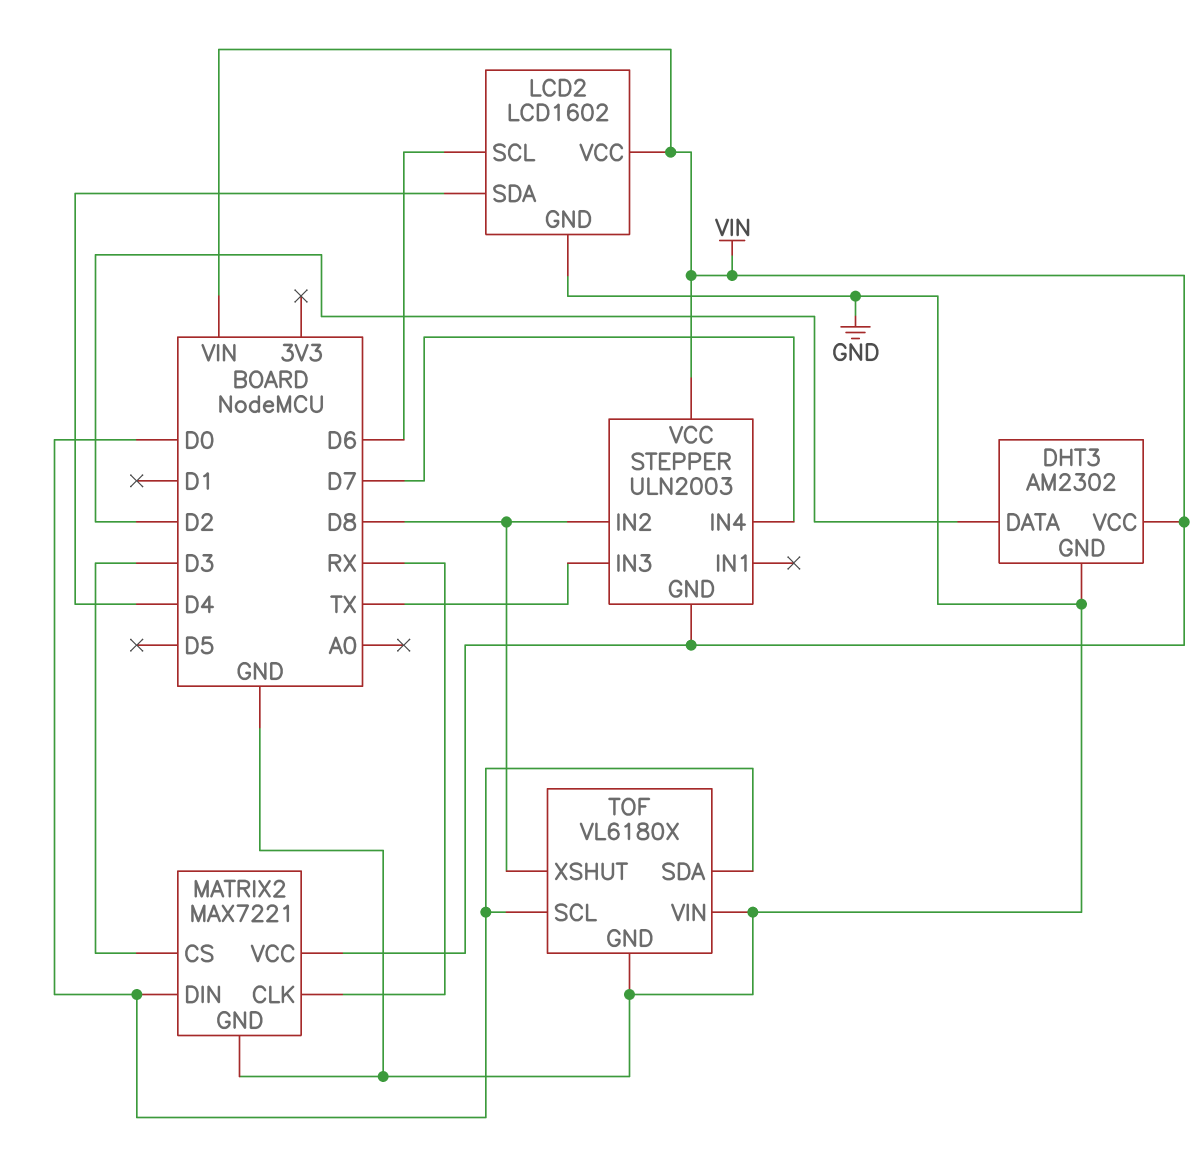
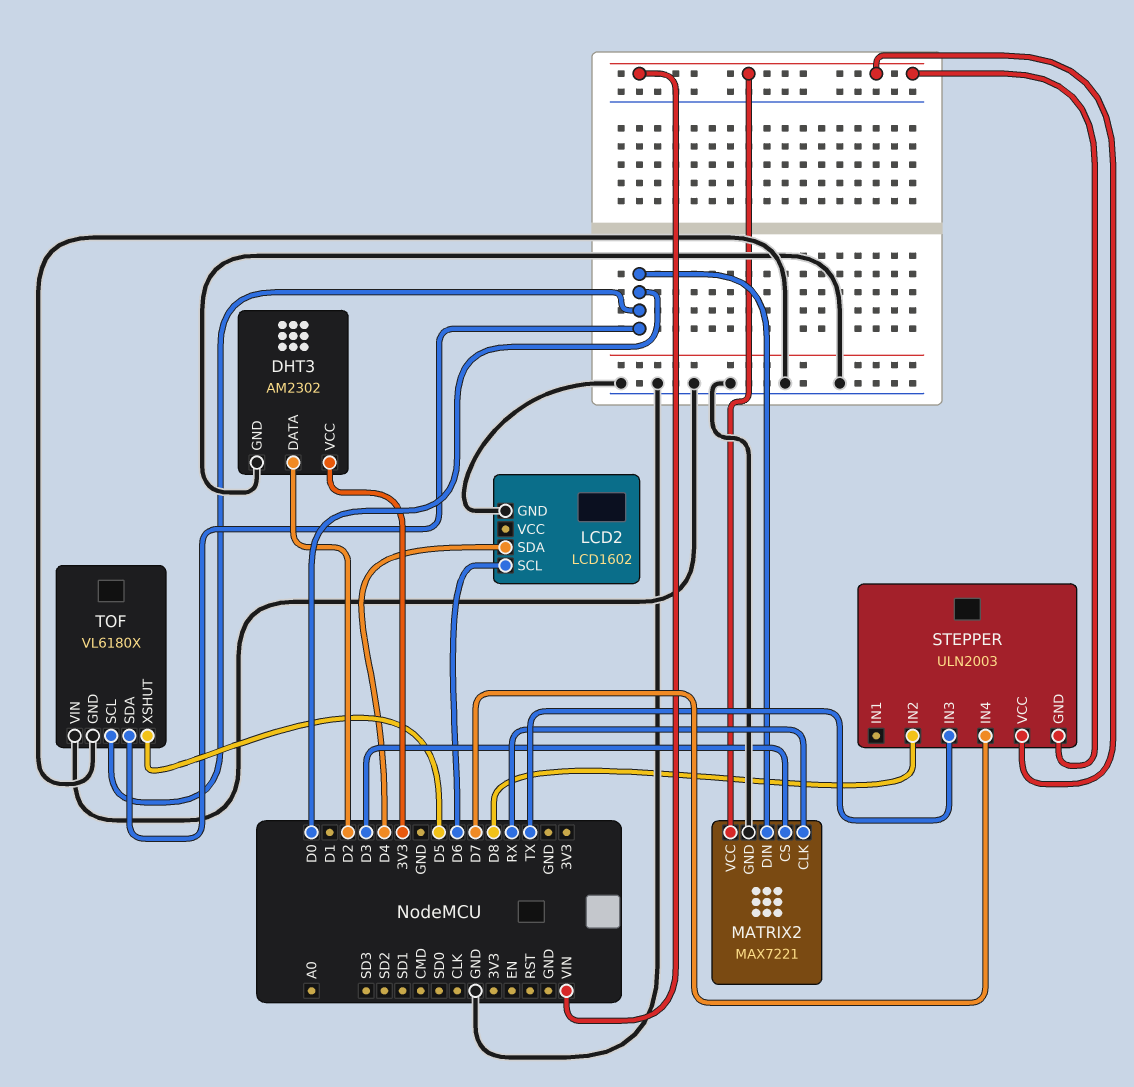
DHT3 pin VCC: VIN -> 3V3
LCD2 pin VCC: VIN -> none
TOF pin XSHUT: D8 -> D5

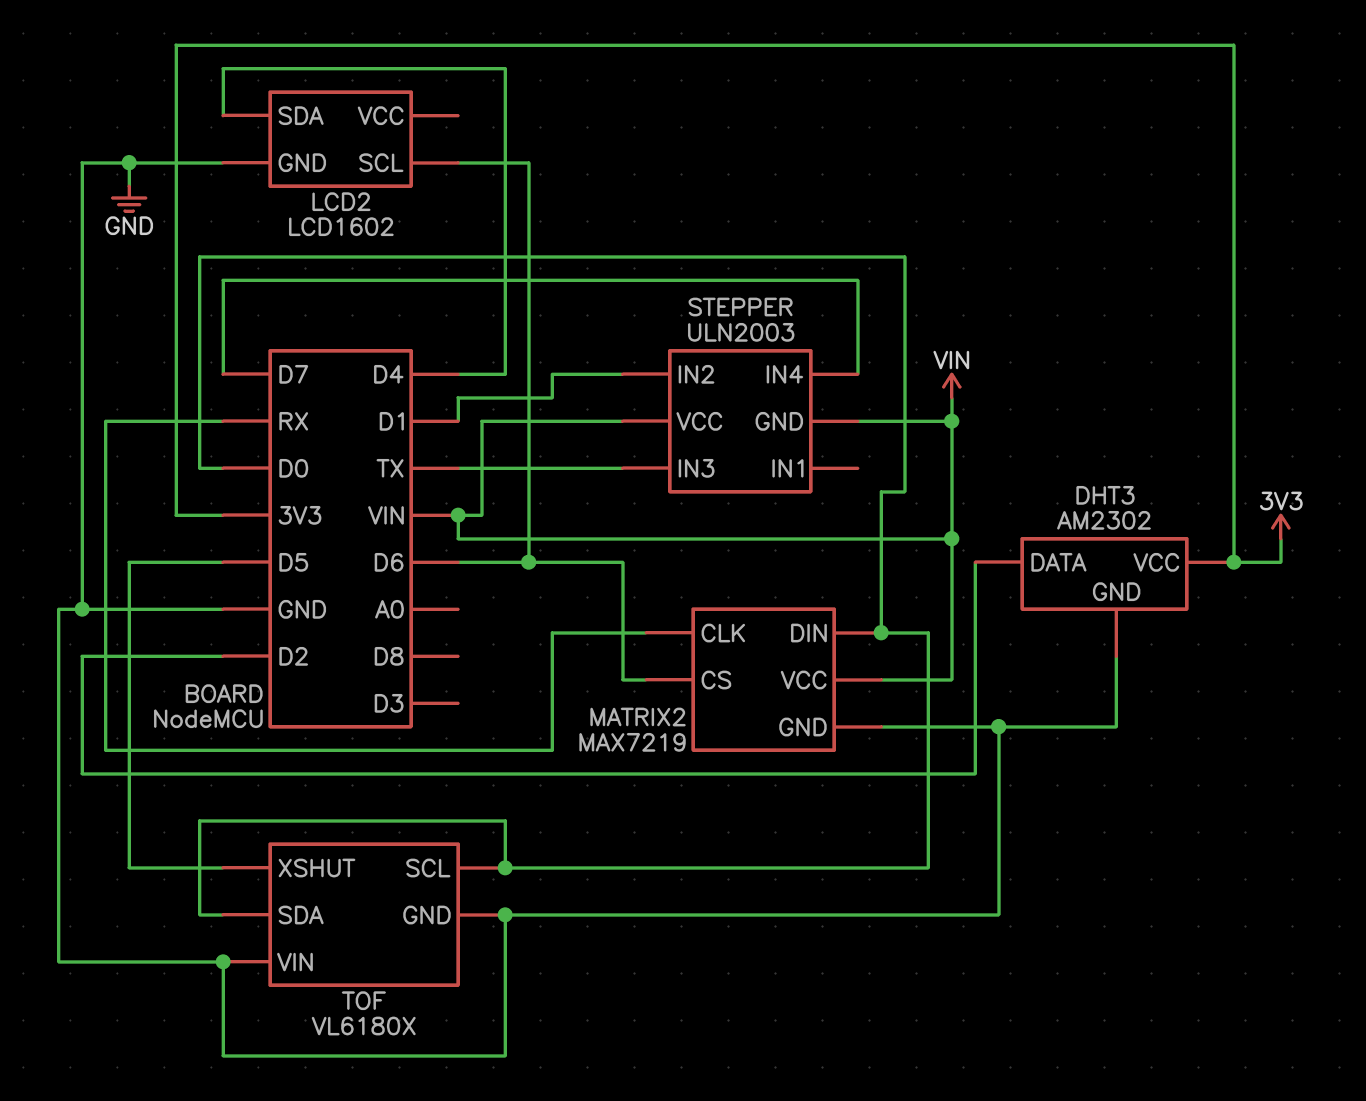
MATRIX2: MAX7221 -> MAX7219
MATRIX2 pin CS: D3 -> D6
STEPPER pin IN2: D8 -> D1

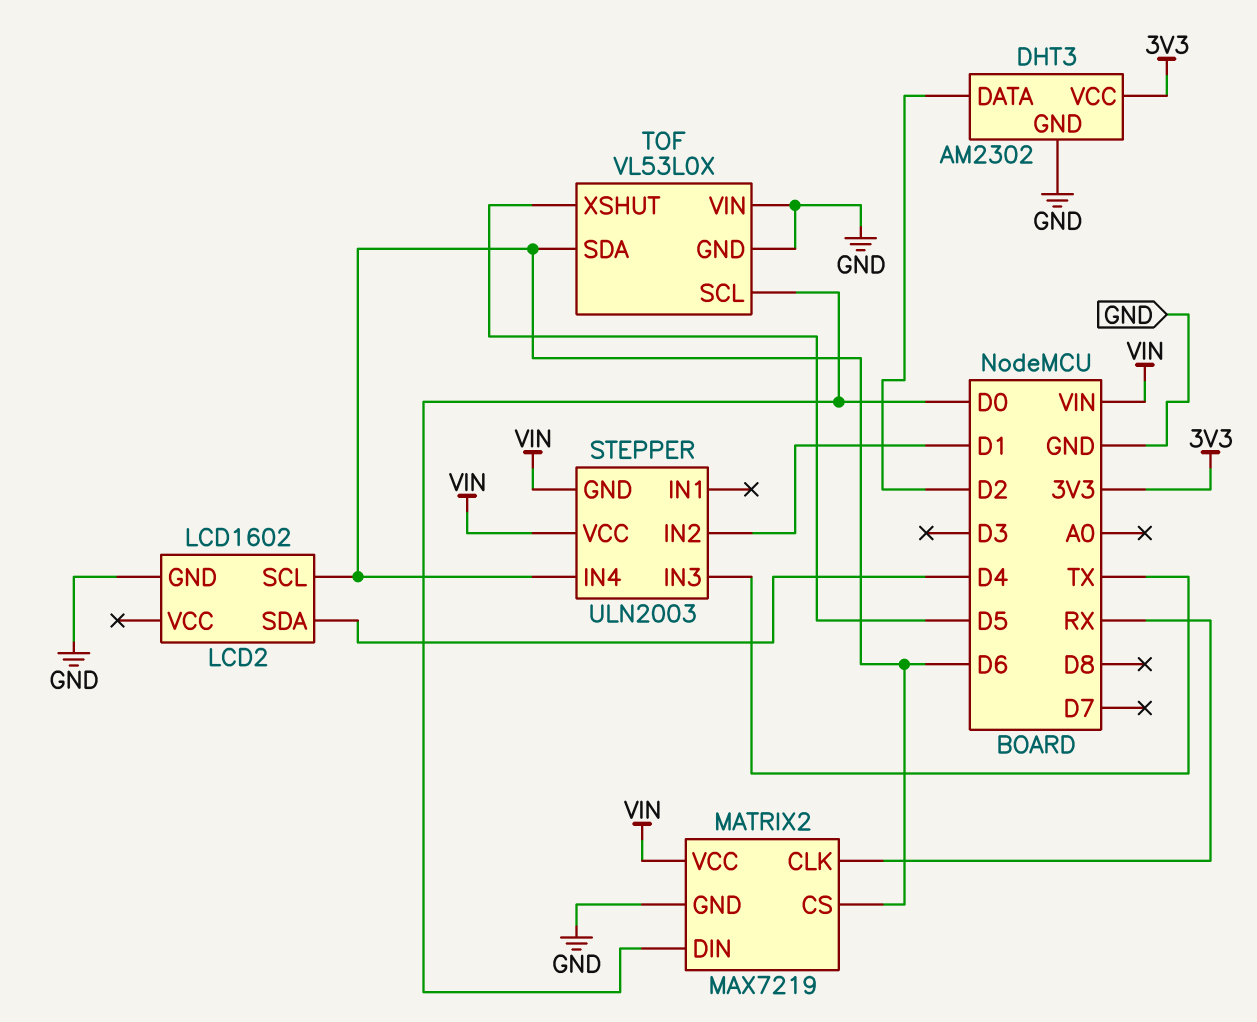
STEPPER pin IN4: D7 -> D6
TOF: VL6180X -> VL53L0X
TOF pin SDA: D0 -> D6

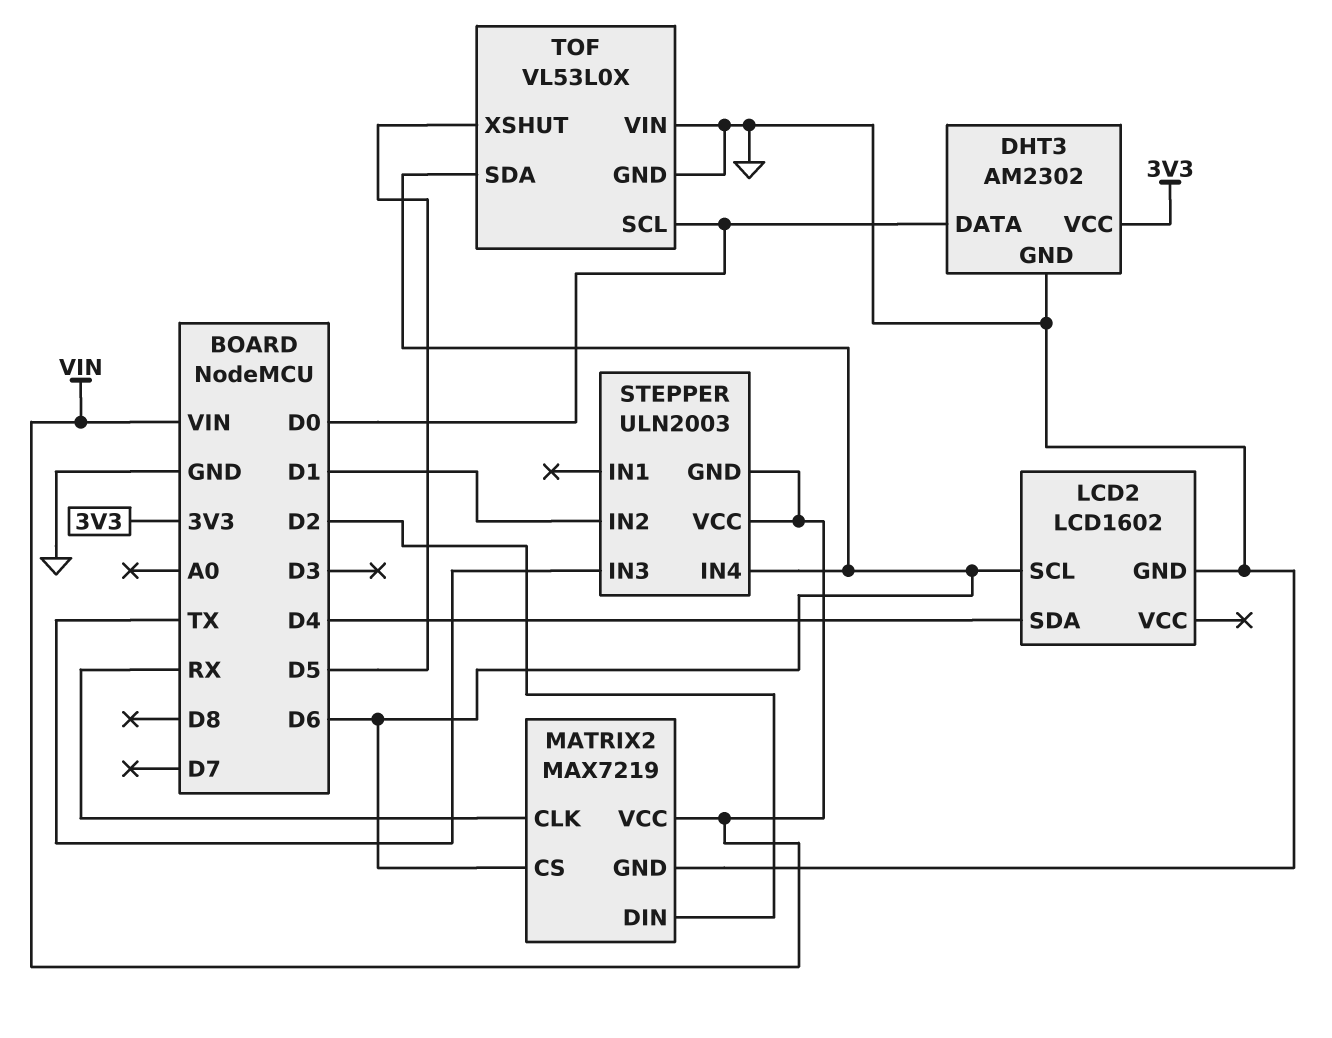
DHT3 pin DATA: D2 -> D0
MATRIX2 pin DIN: D0 -> D2

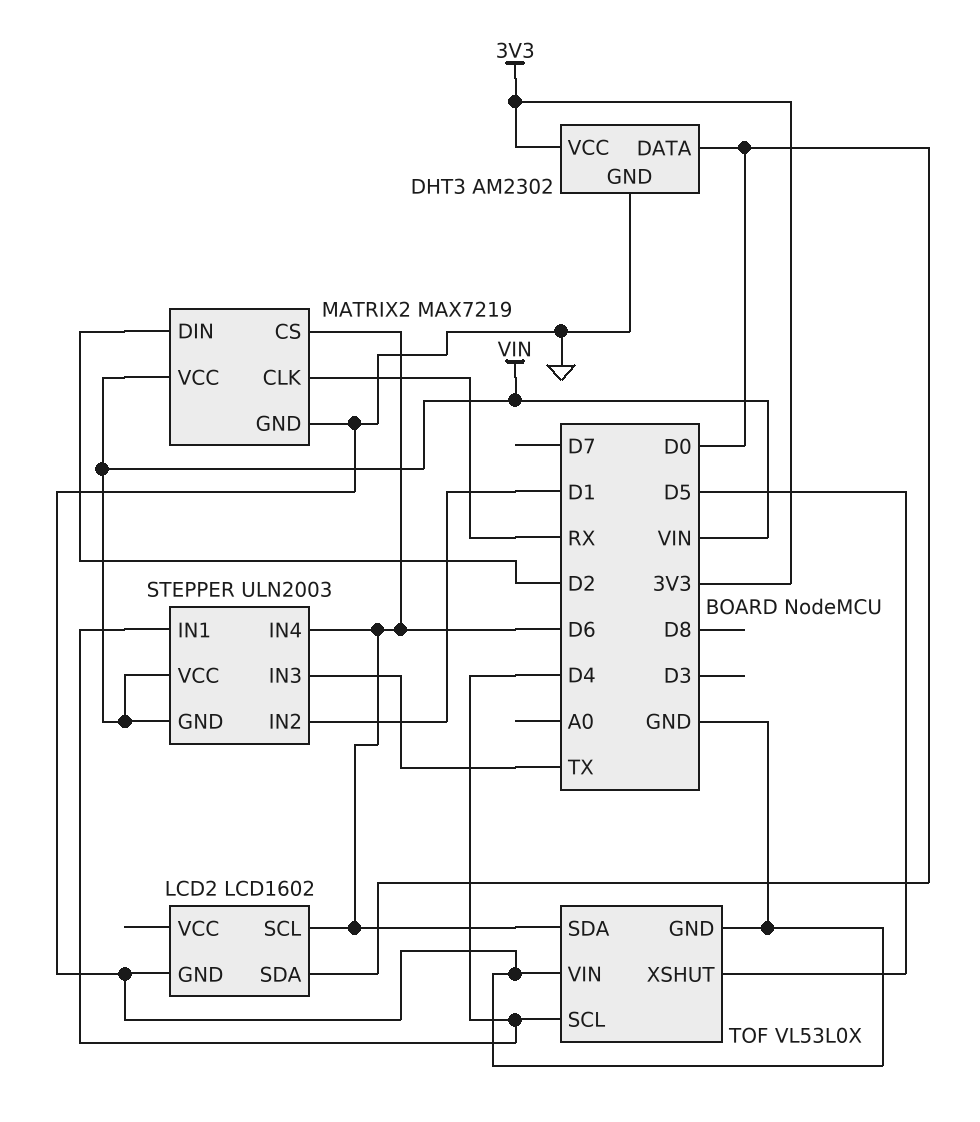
LCD2 pin SDA: D4 -> D0
STEPPER pin IN1: none -> D4
TOF pin SCL: D0 -> D4

